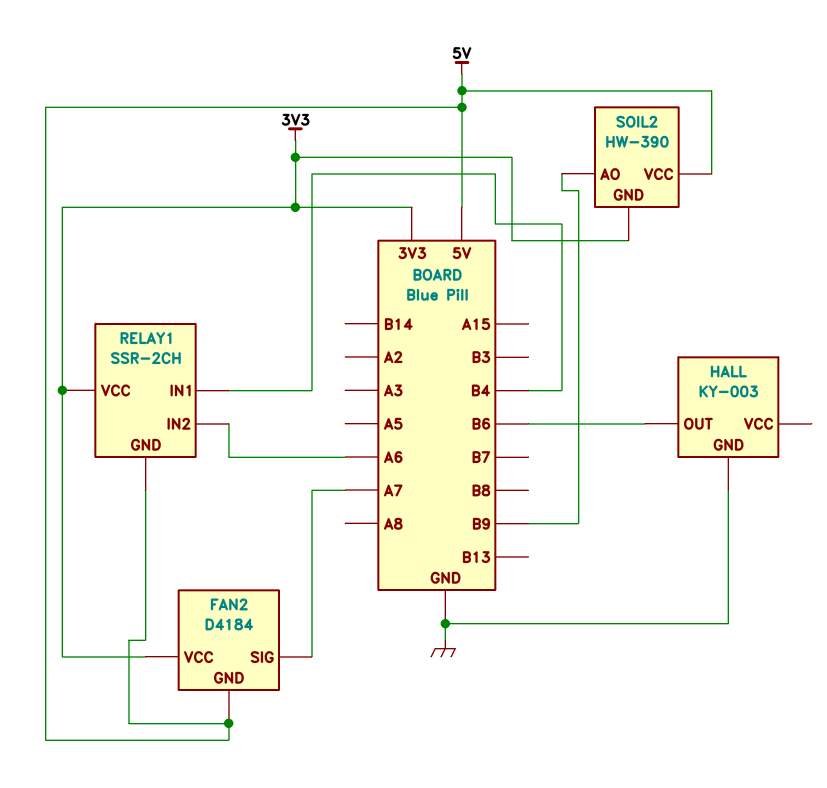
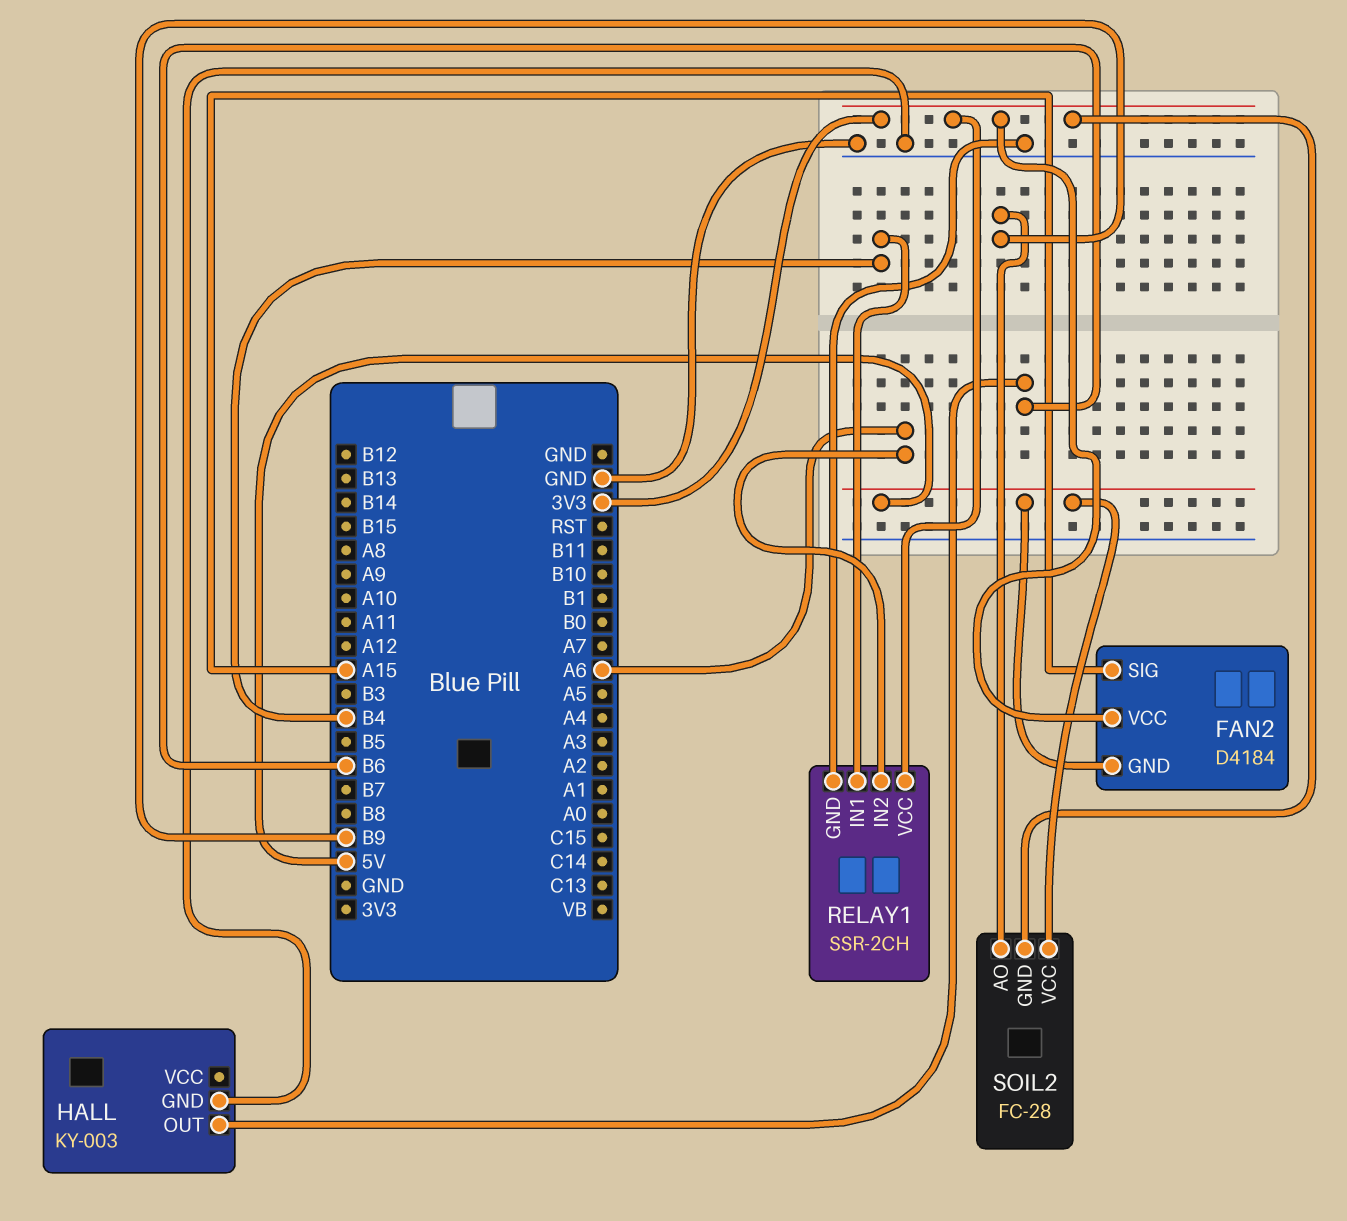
FAN2 pin SIG: A7 -> A15
RELAY1 pin GND: 5V -> GND
SOIL2: HW-390 -> FC-28

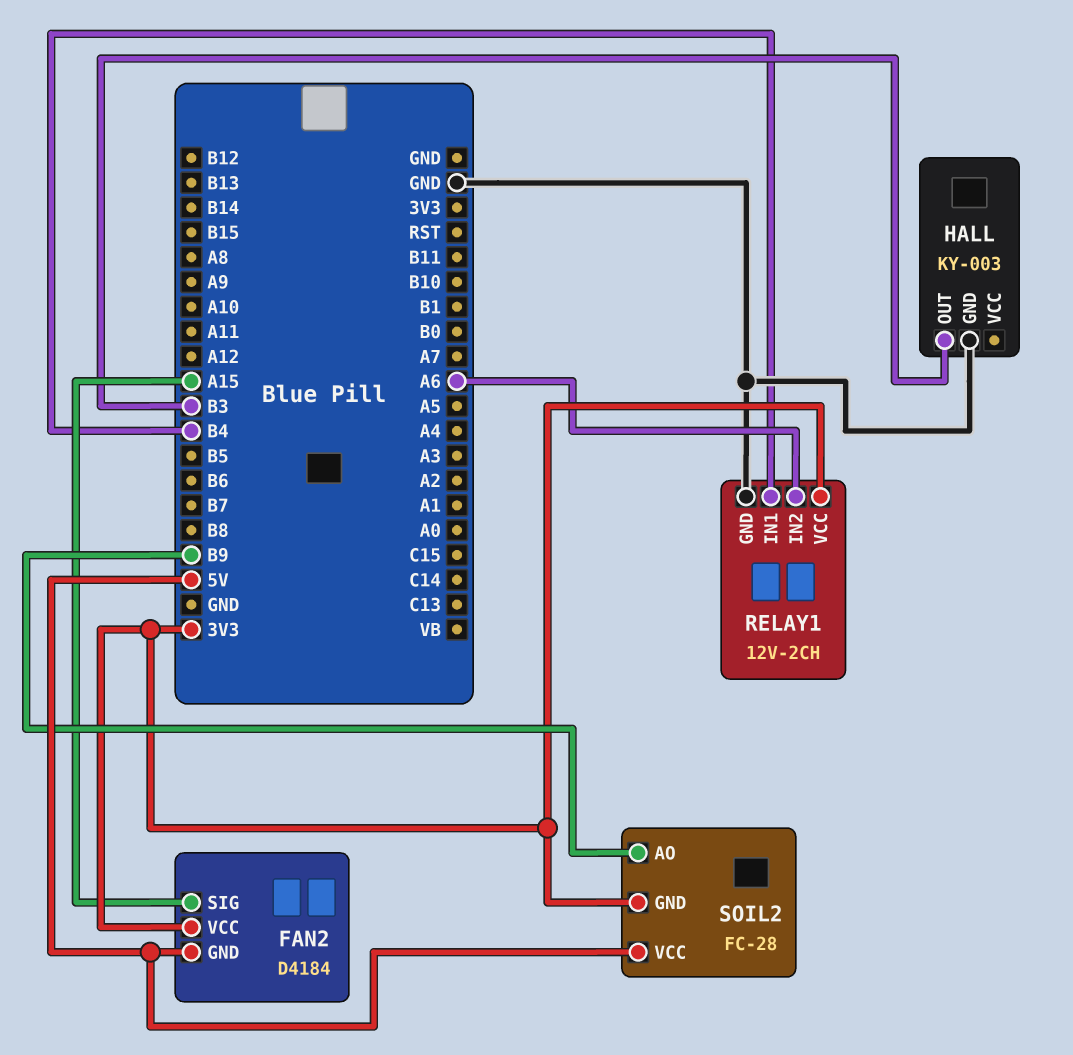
HALL pin OUT: B6 -> B3
RELAY1: SSR-2CH -> 12V-2CH

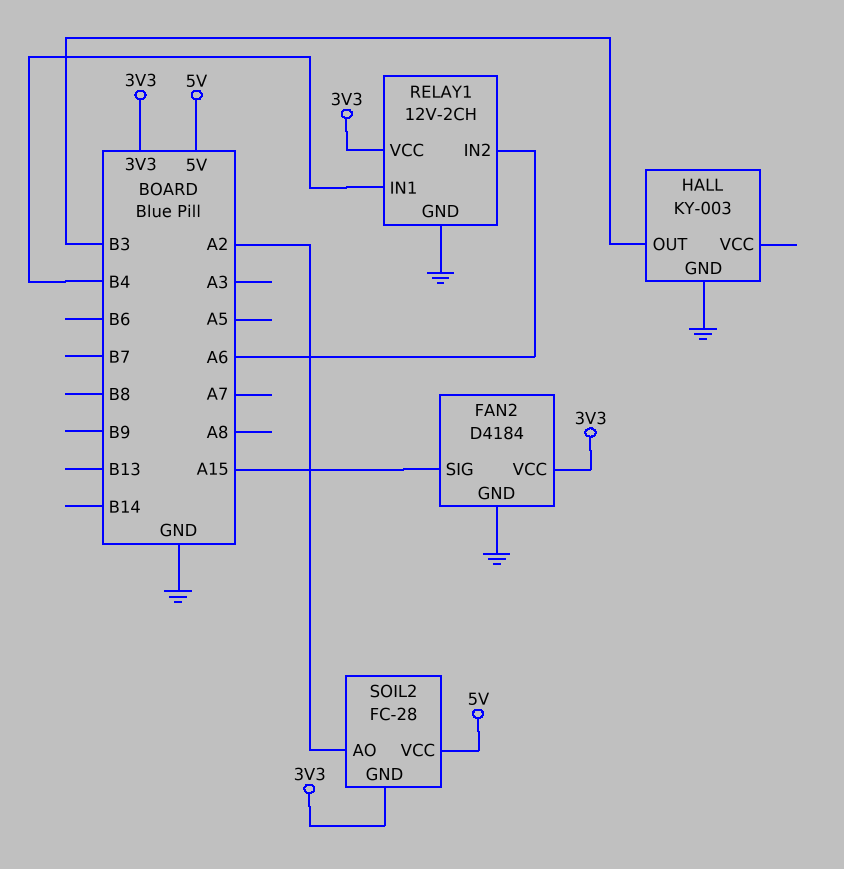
FAN2 pin GND: 5V -> GND
SOIL2 pin AO: B9 -> A2

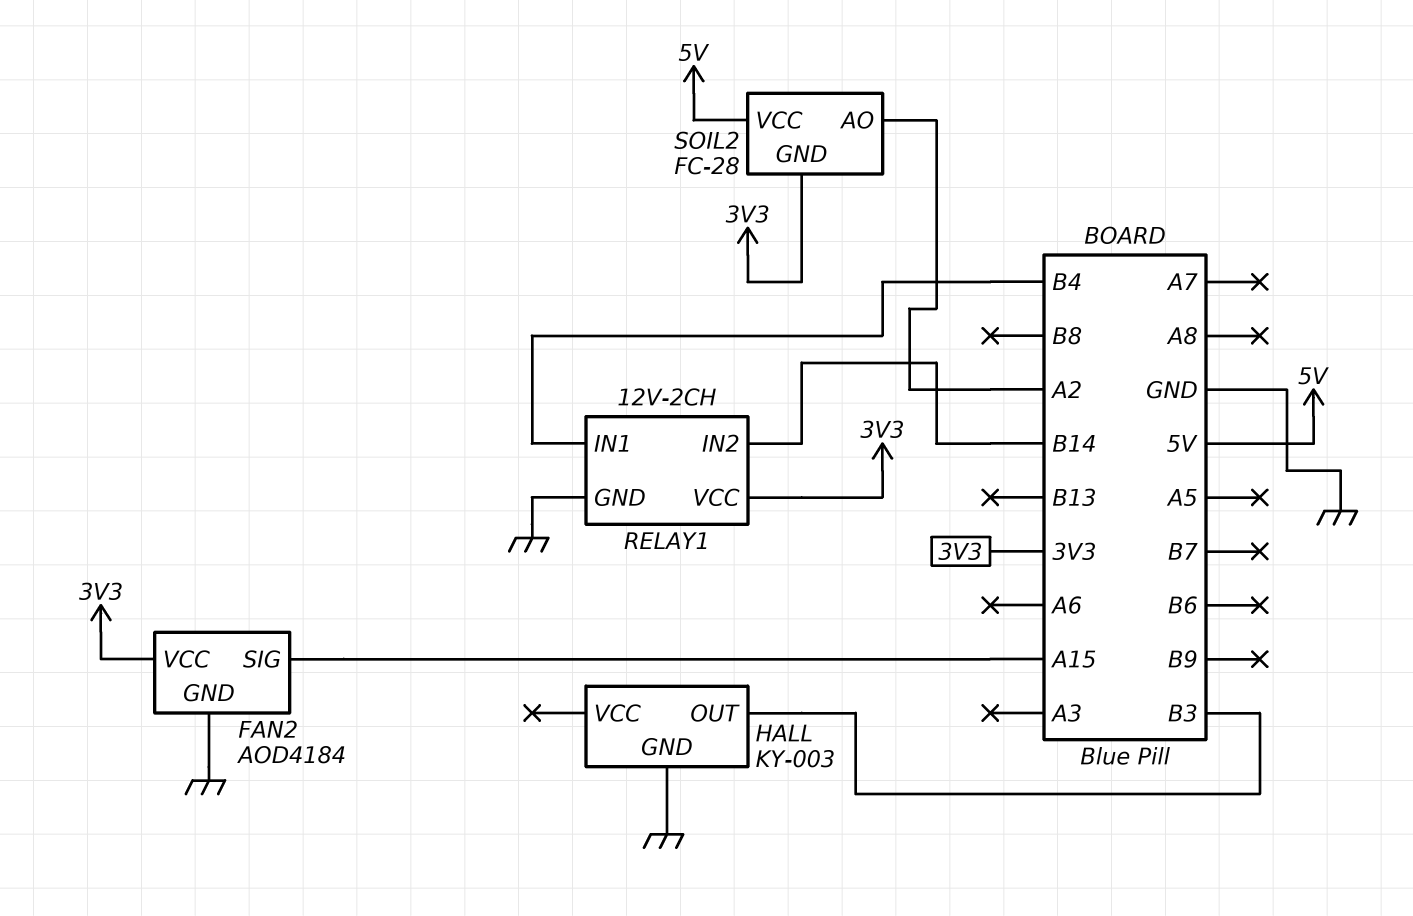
FAN2: D4184 -> AOD4184
RELAY1 pin IN2: A6 -> B14

